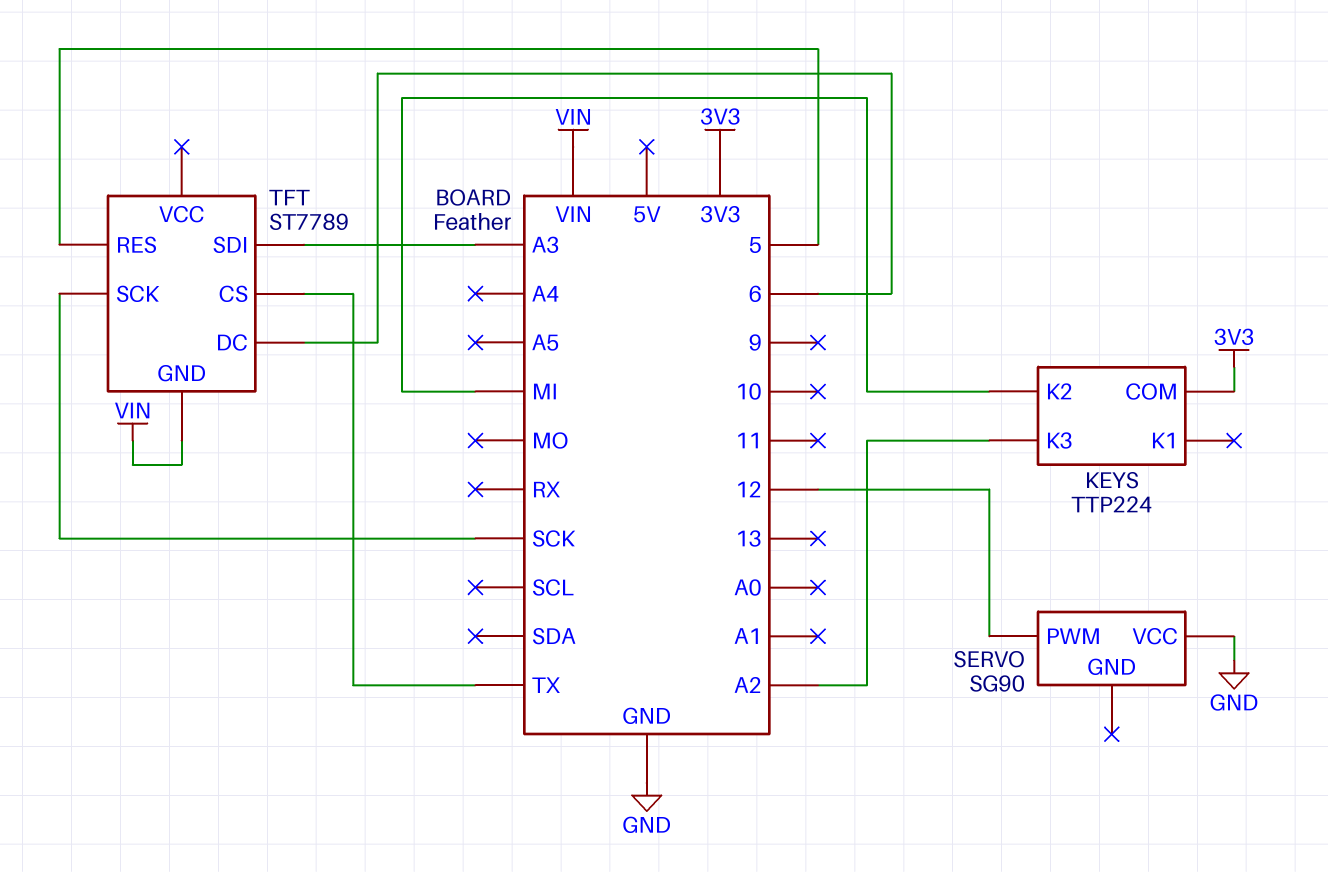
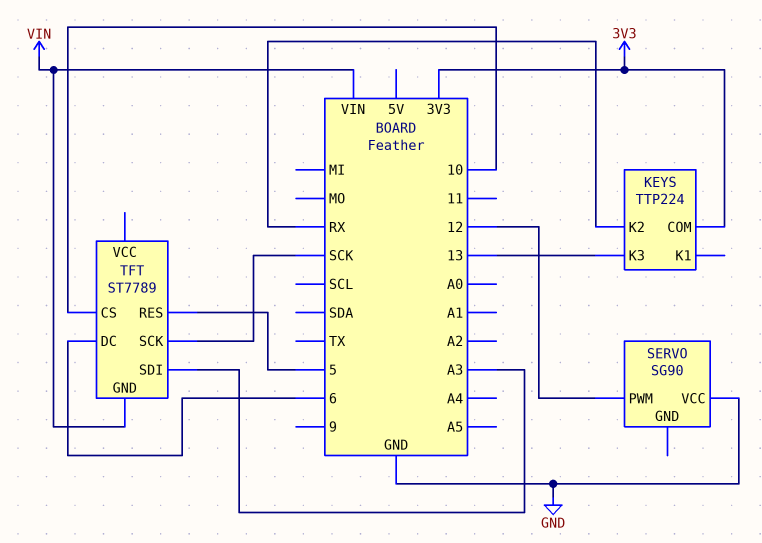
KEYS pin K2: MI -> RX
KEYS pin K3: A2 -> 13
TFT pin CS: TX -> 10

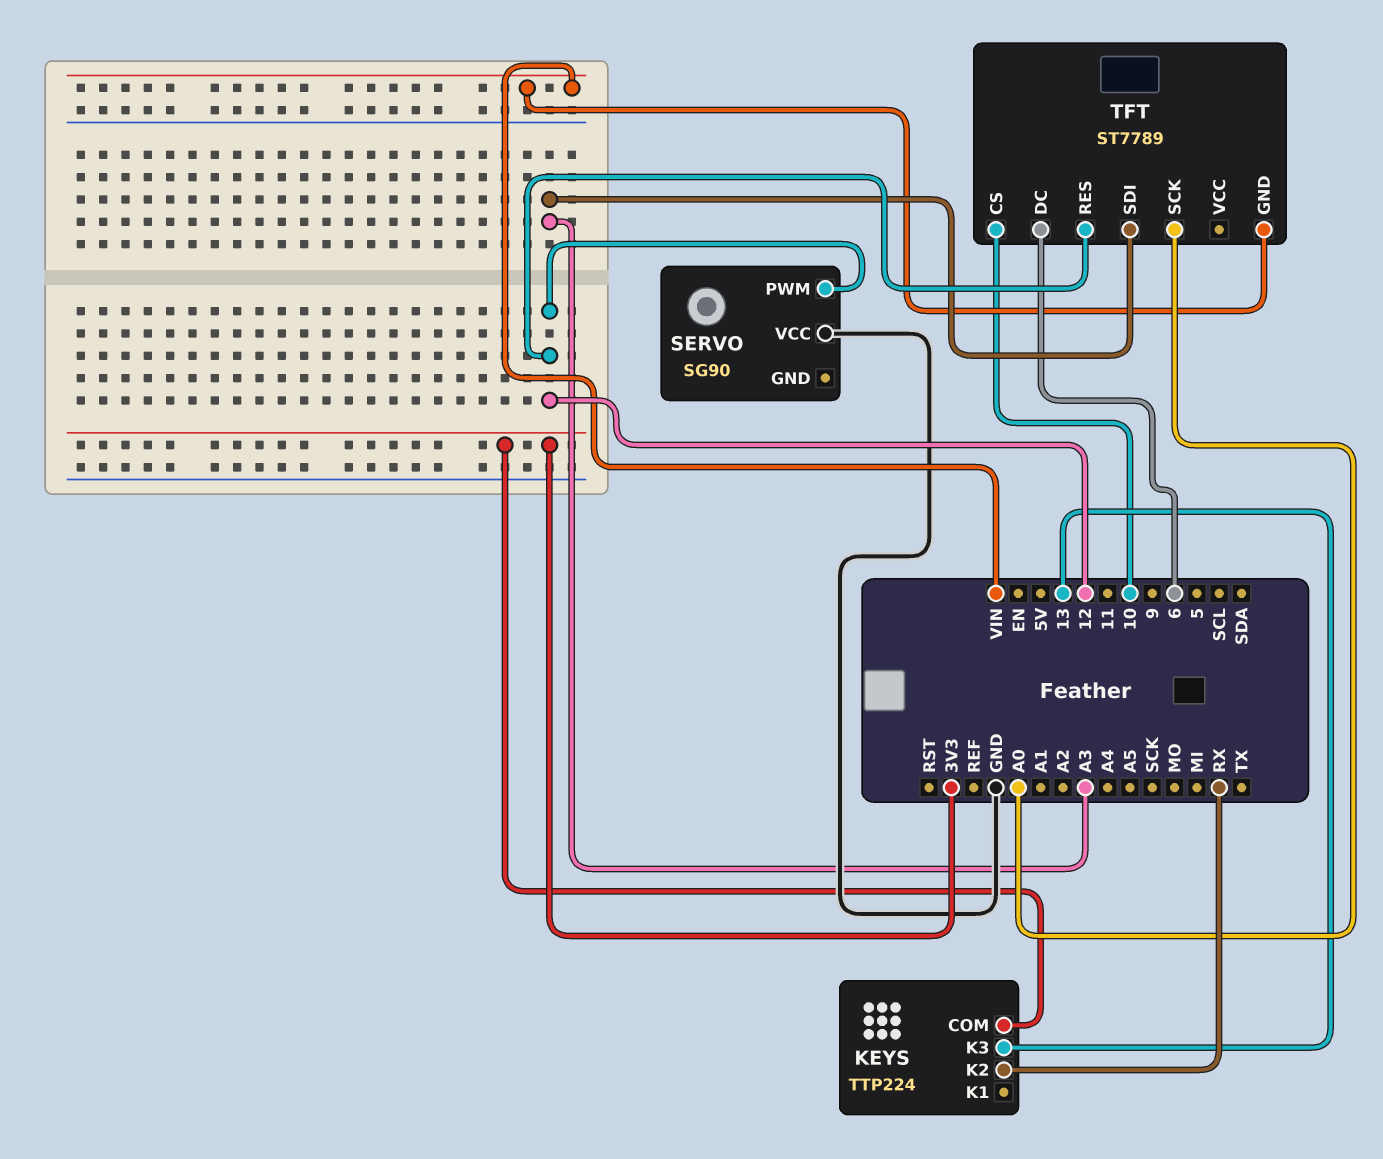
TFT pin RES: 5 -> 12
TFT pin SCK: SCK -> A0

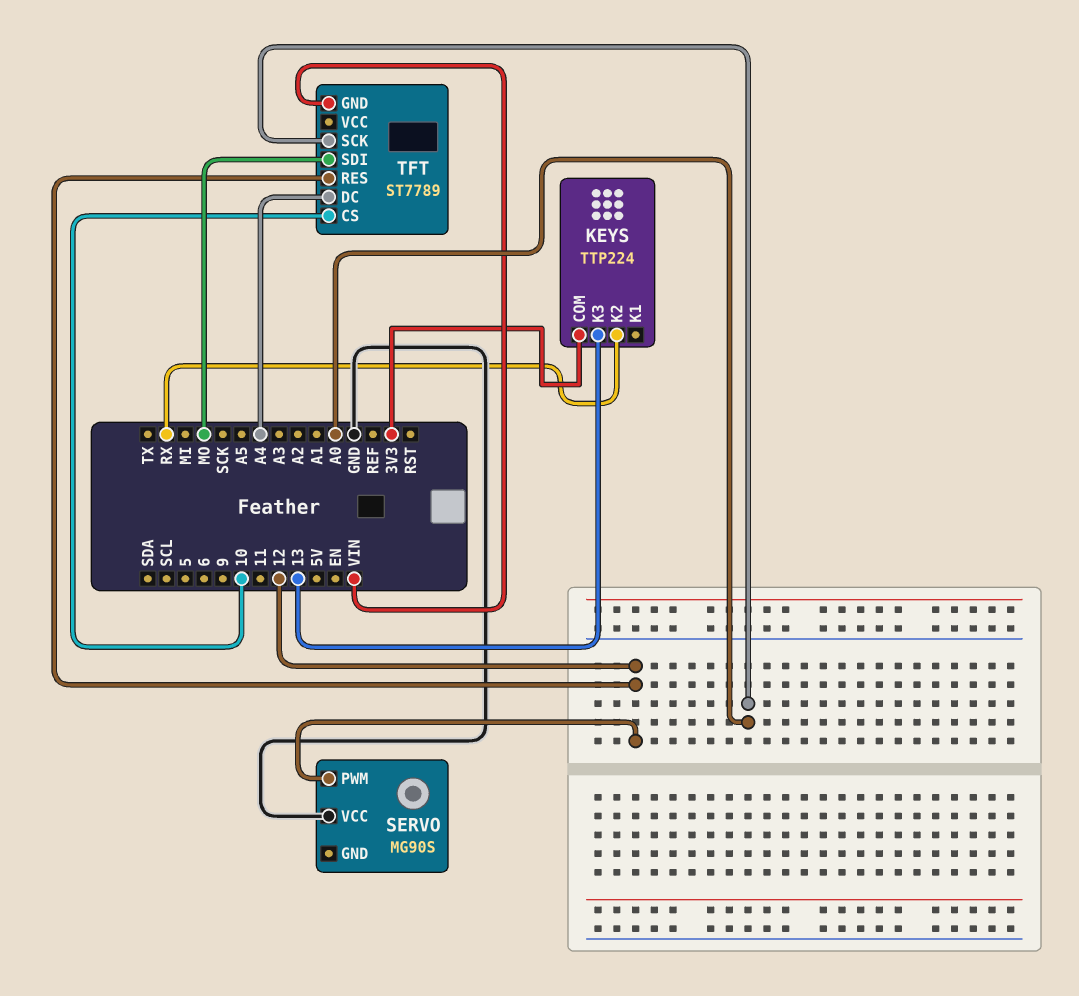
SERVO: SG90 -> MG90S
TFT pin DC: 6 -> A4
TFT pin SDI: A3 -> MO

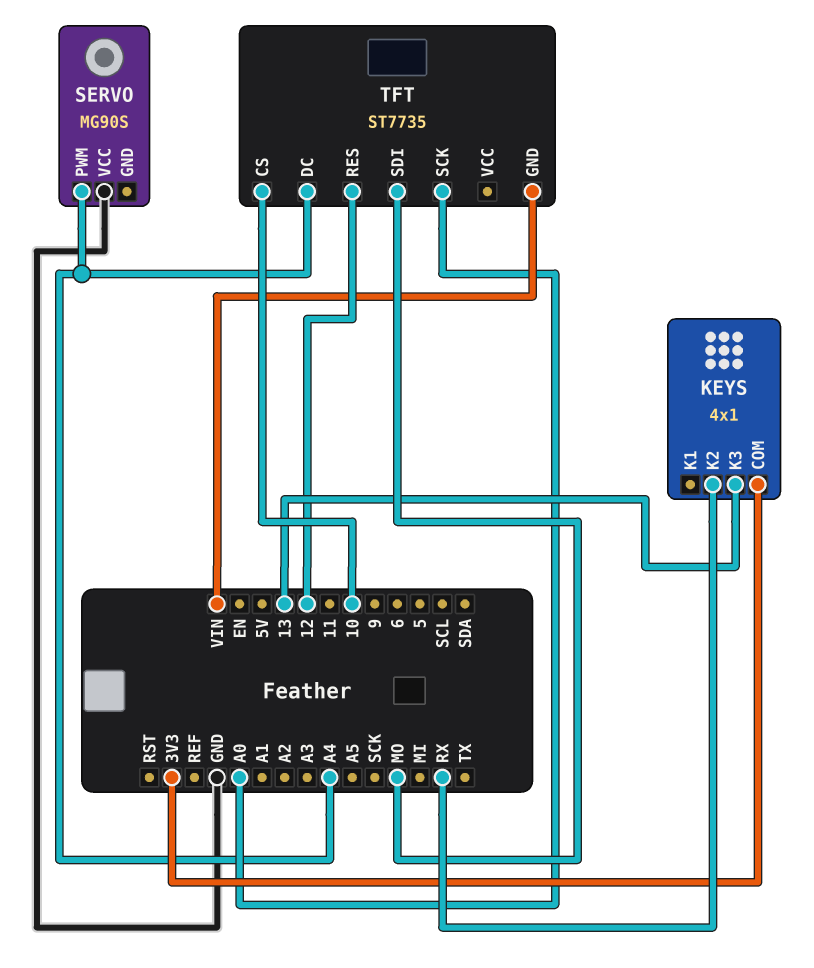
KEYS: TTP224 -> 4x1
SERVO pin PWM: 12 -> A4
TFT: ST7789 -> ST7735

